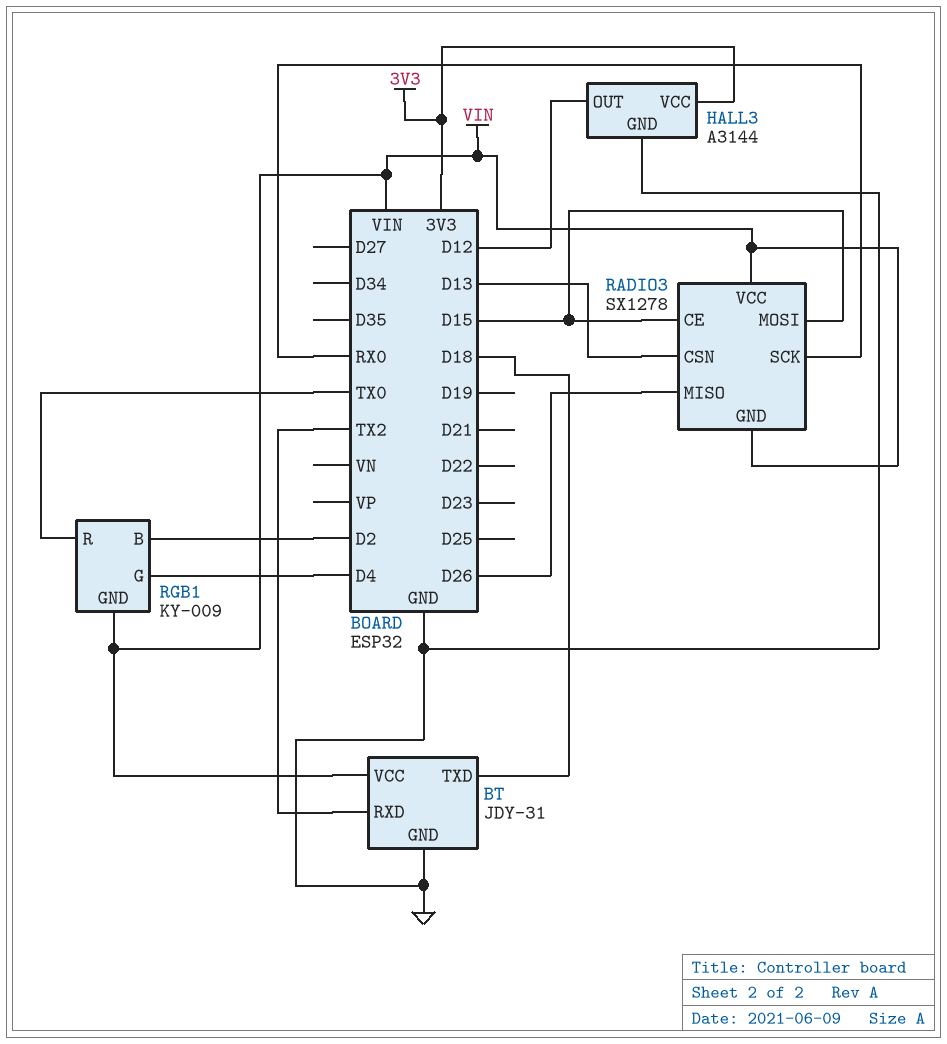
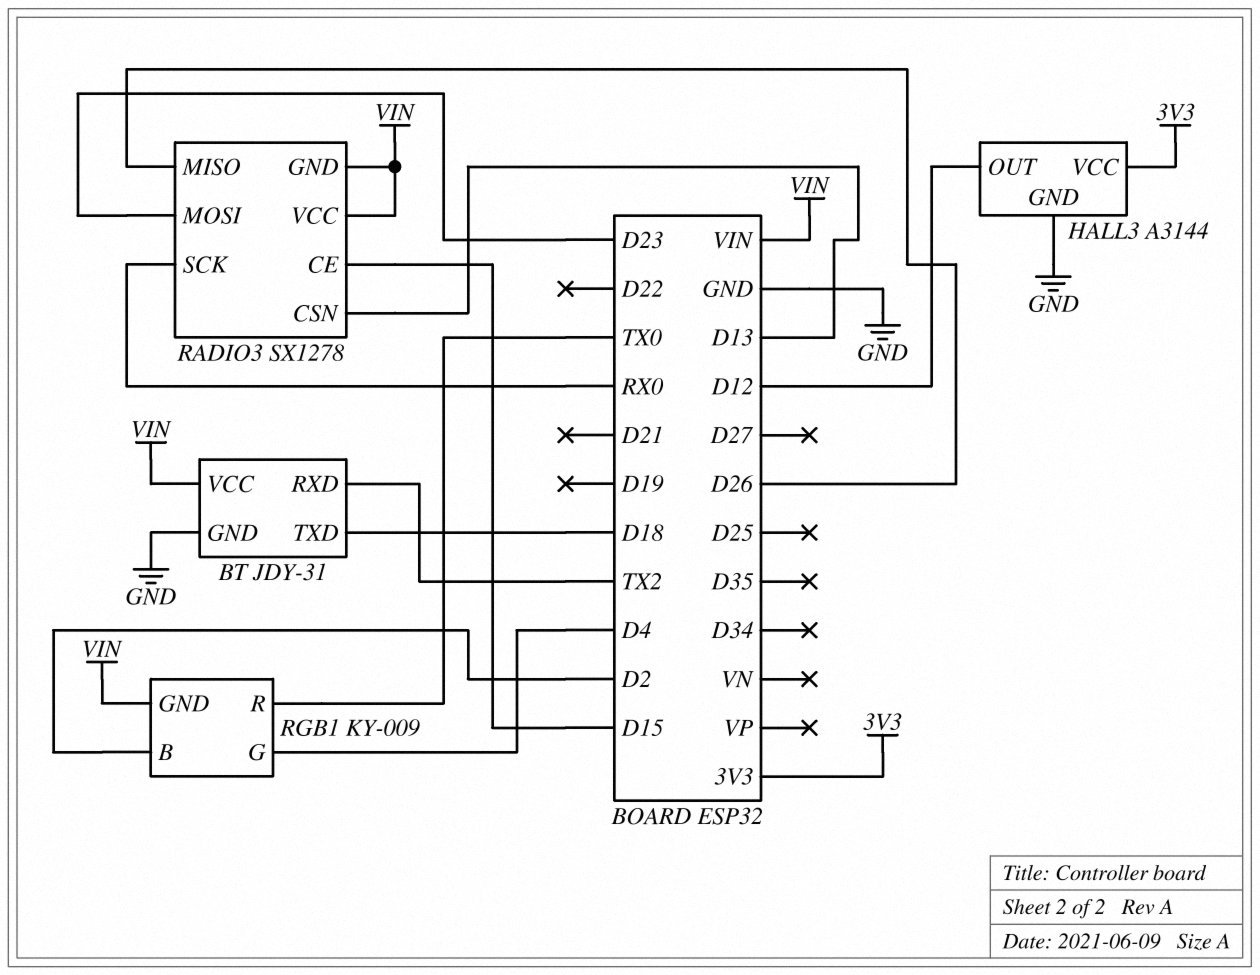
RADIO3 pin MOSI: D15 -> D23

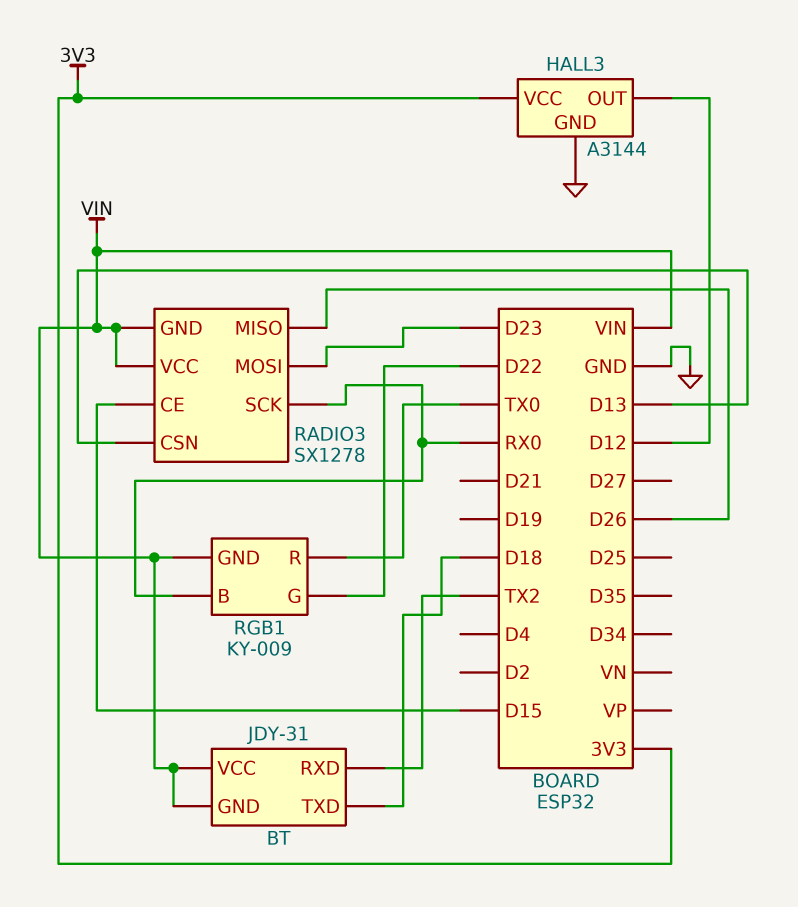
BT pin GND: GND -> VIN
RGB1 pin B: D2 -> RX0
RGB1 pin G: D4 -> D22

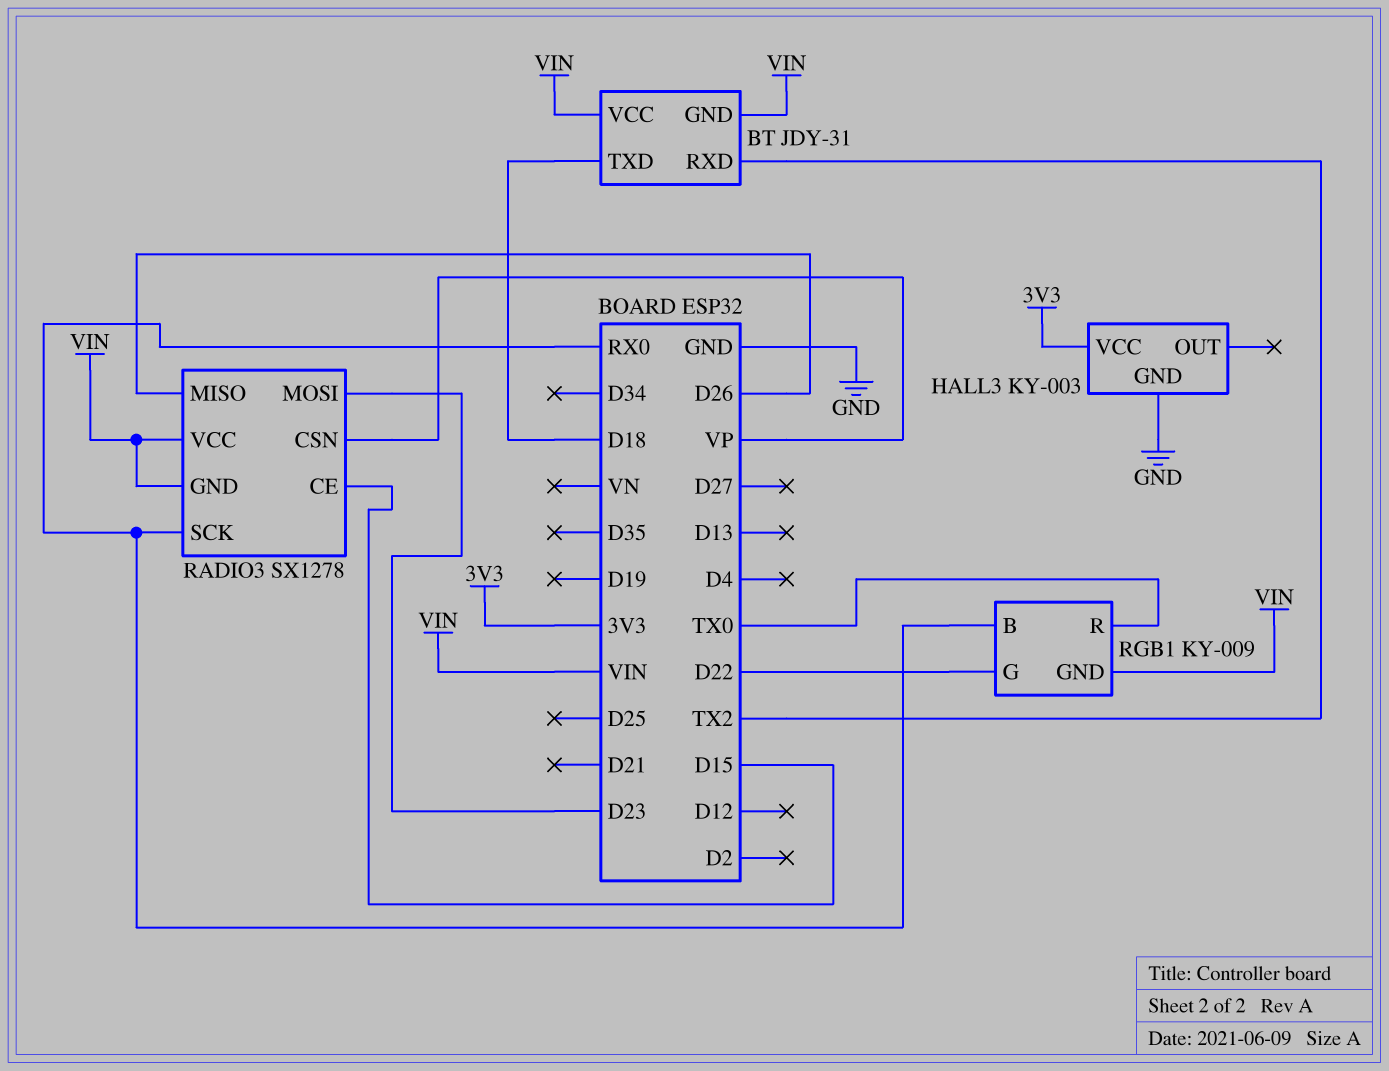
HALL3: A3144 -> KY-003
HALL3 pin OUT: D12 -> none
RADIO3 pin CSN: D13 -> VP

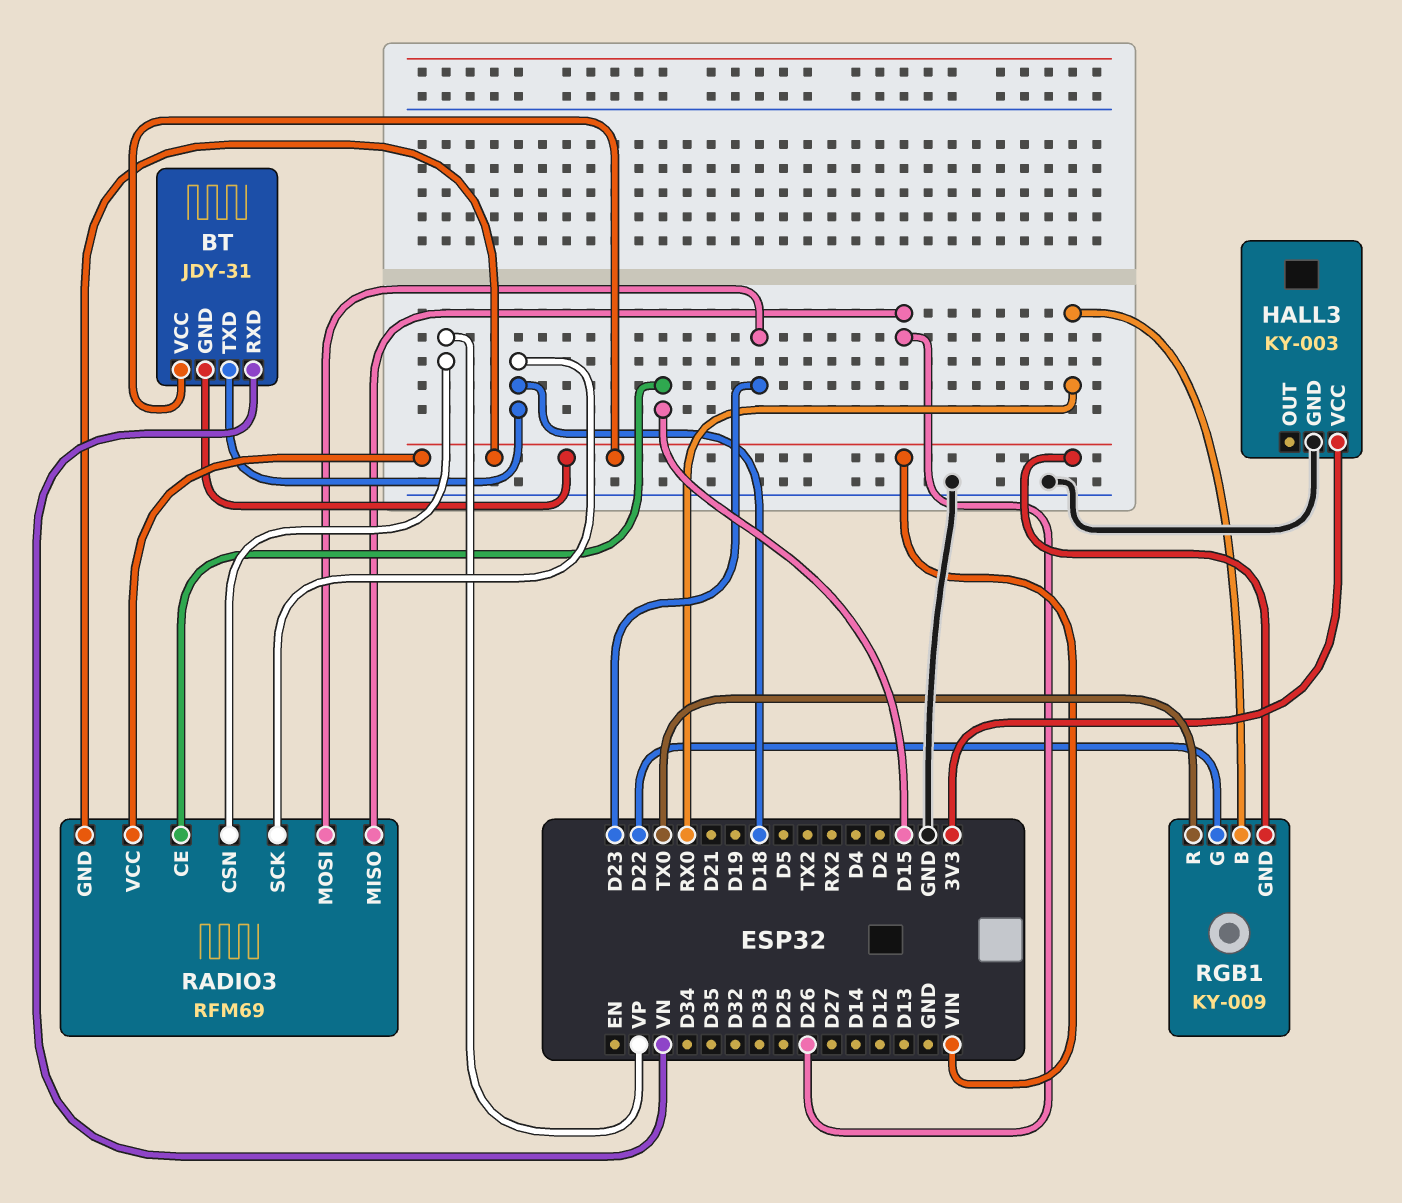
BT pin RXD: TX2 -> VN
RADIO3: SX1278 -> RFM69
RADIO3 pin SCK: RX0 -> D18

